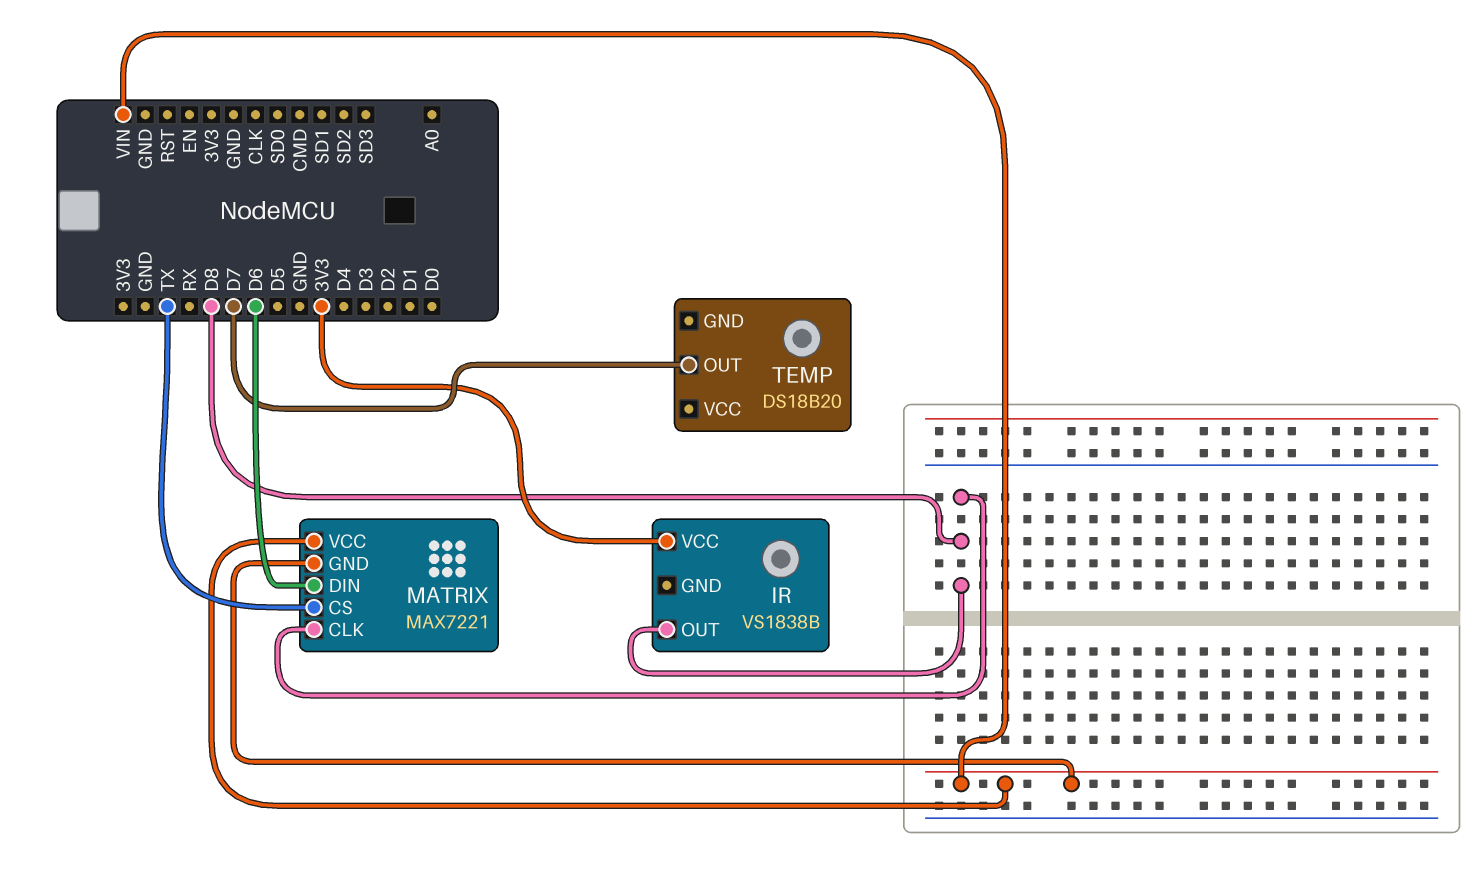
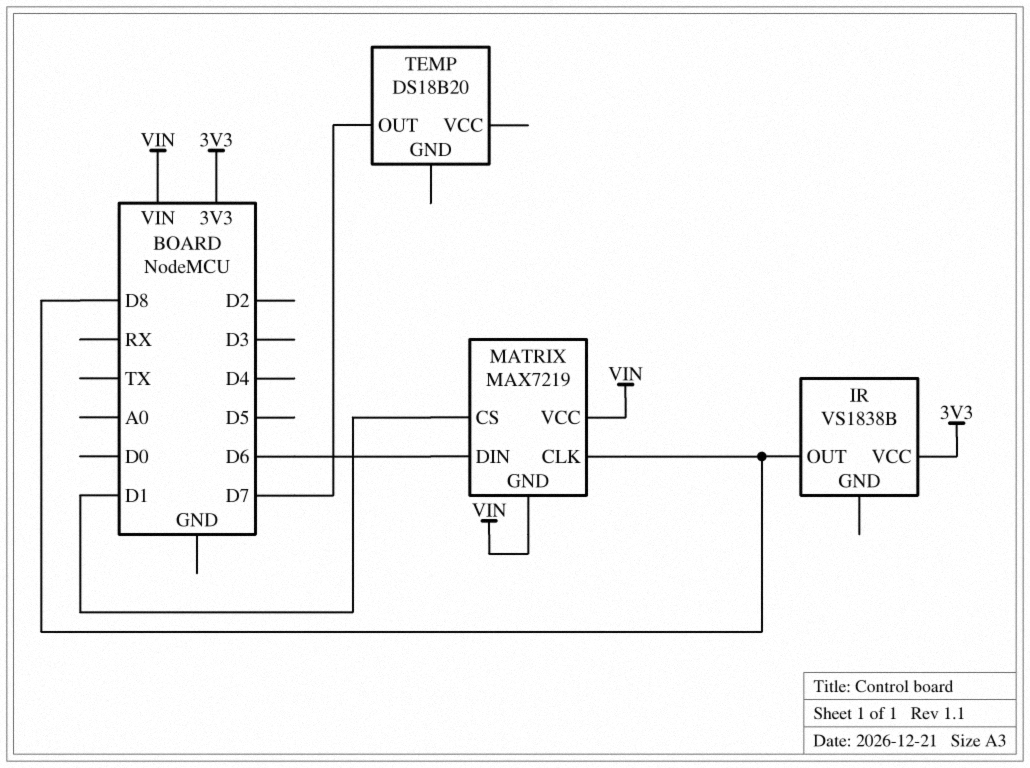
MATRIX: MAX7221 -> MAX7219
MATRIX pin CS: TX -> D1

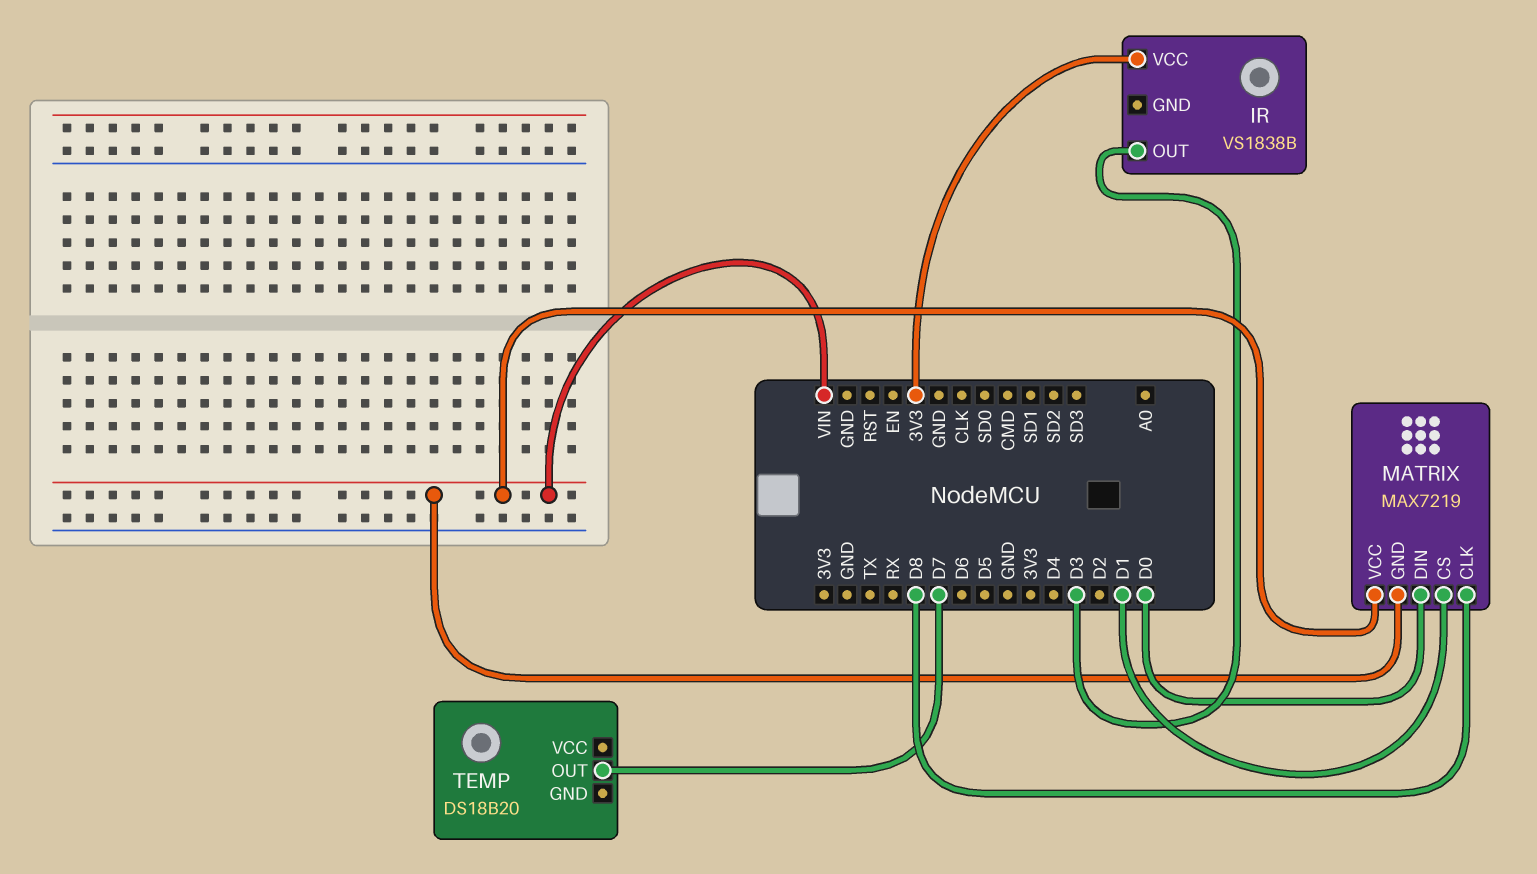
IR pin OUT: D8 -> D3
MATRIX pin DIN: D6 -> D0

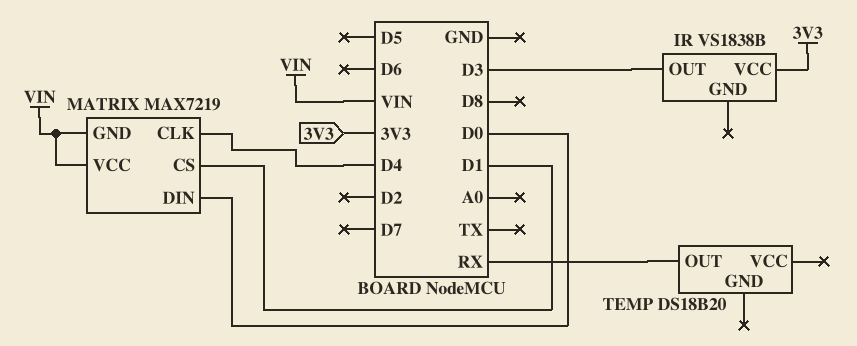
MATRIX pin CLK: D8 -> D4
TEMP pin OUT: D7 -> RX

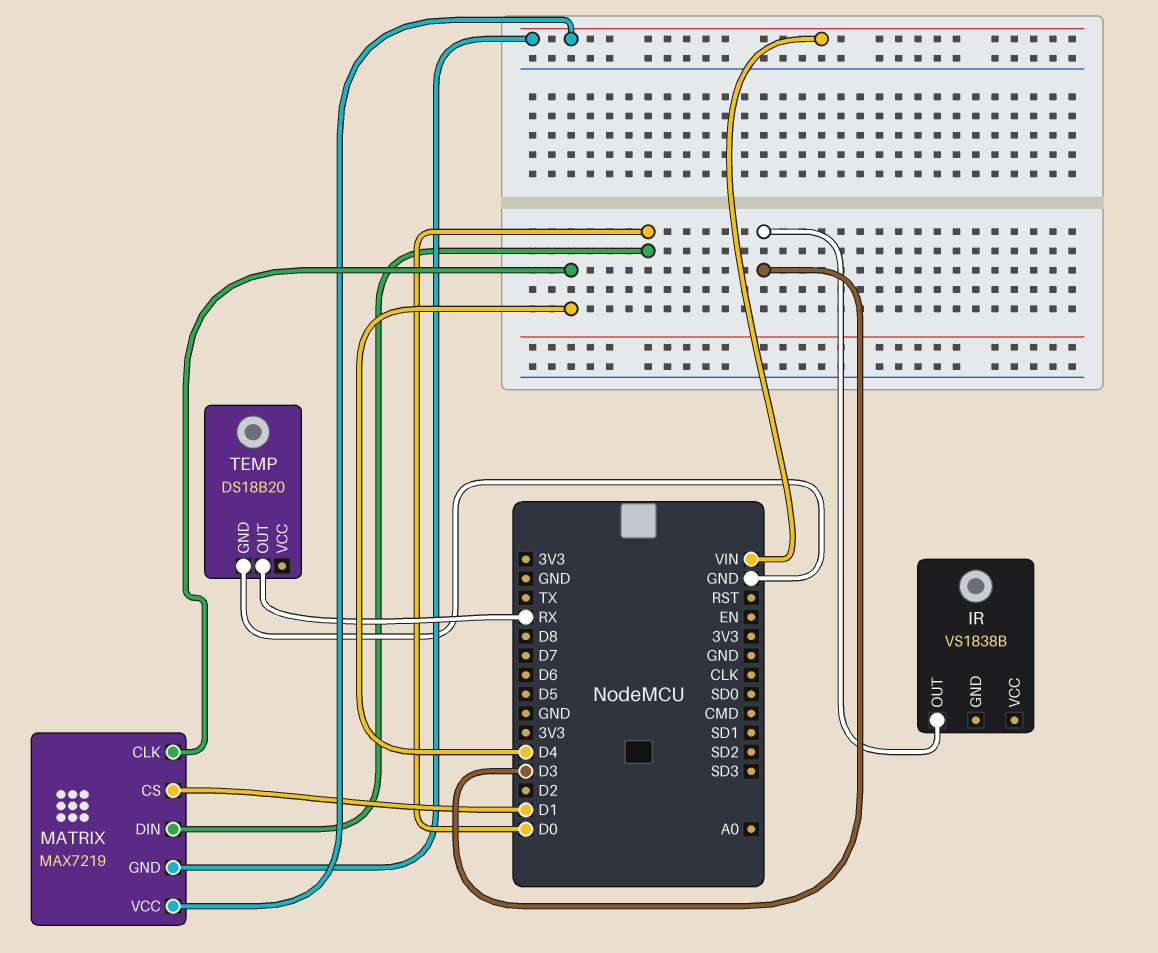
IR pin VCC: 3V3 -> none
TEMP pin GND: none -> GND

